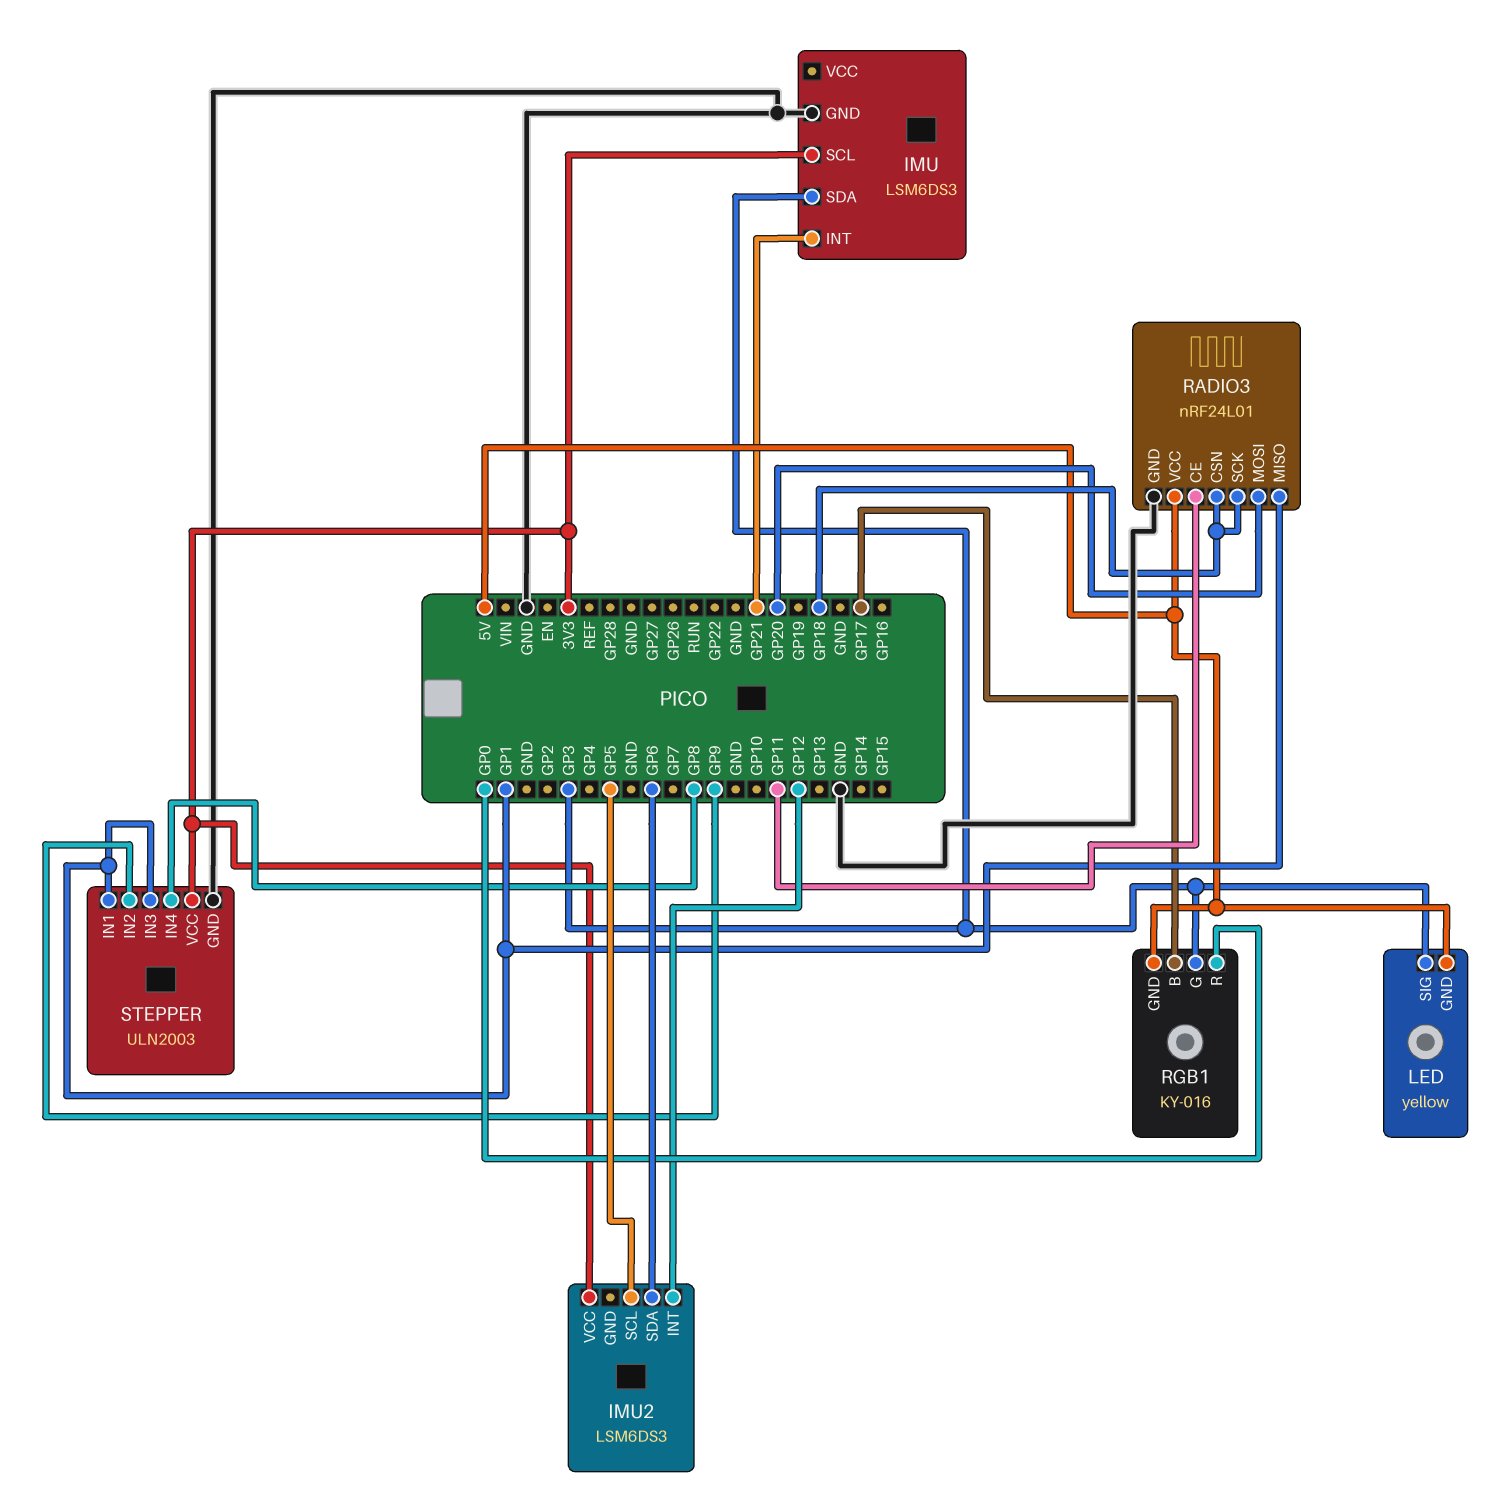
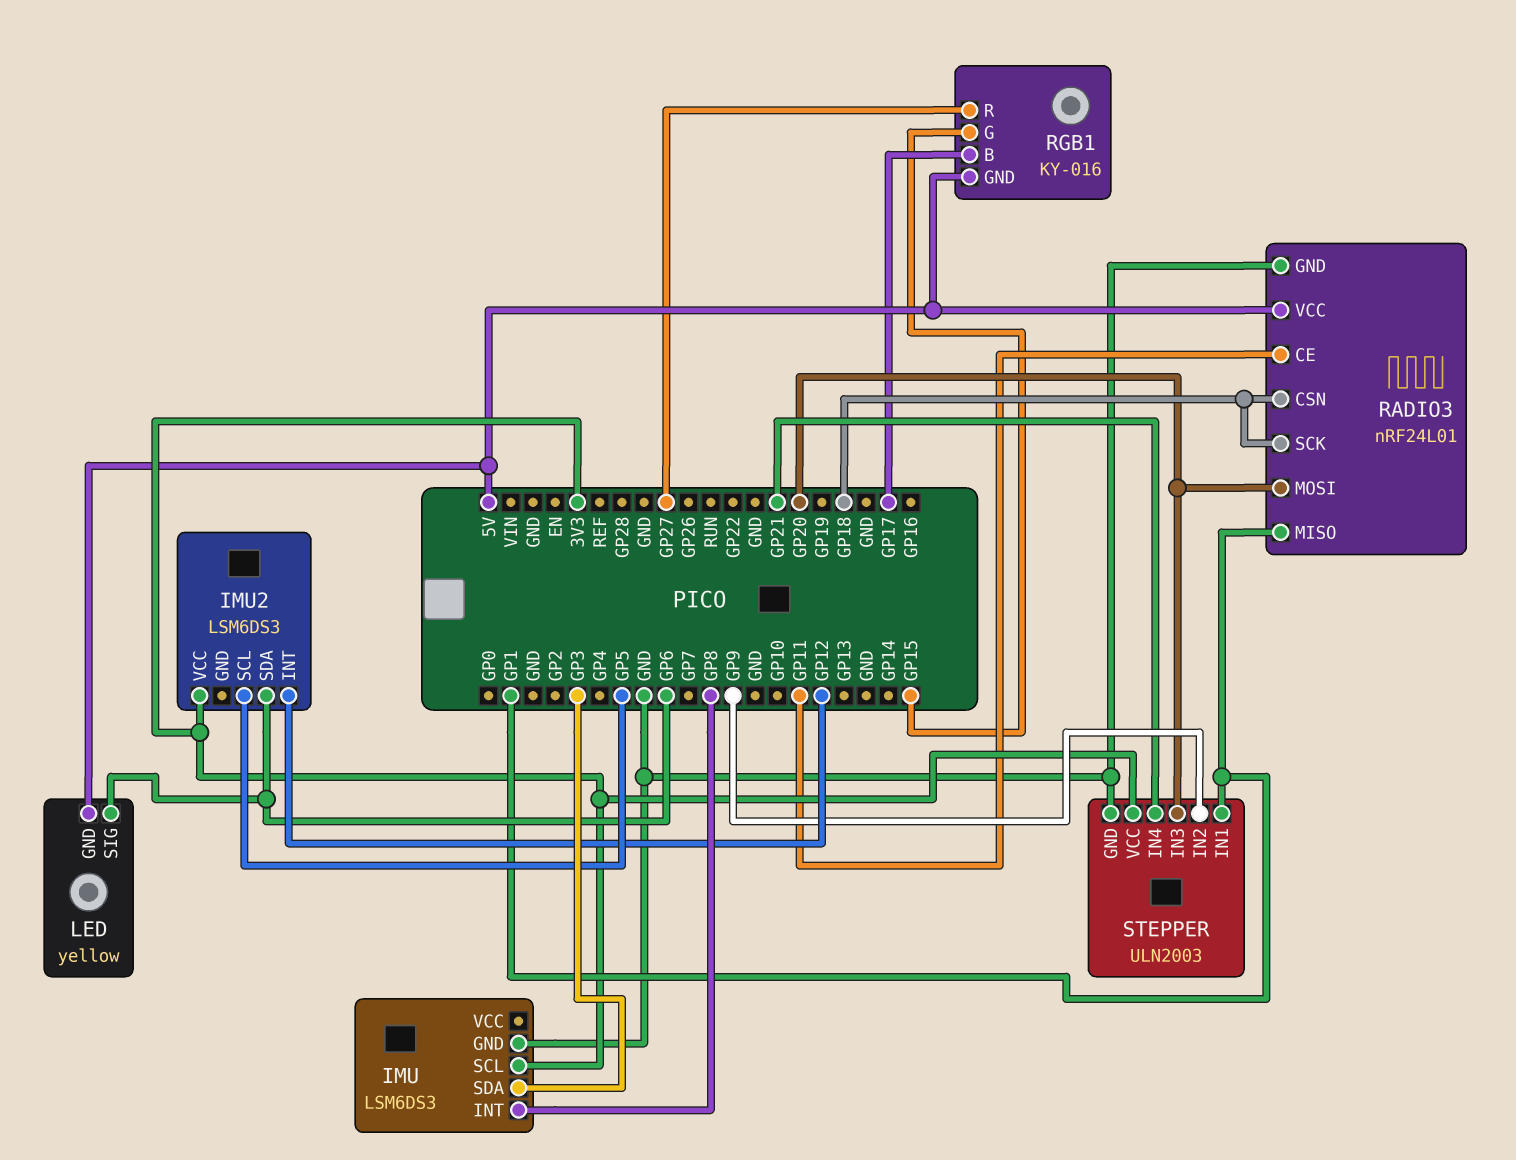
IMU pin INT: GP21 -> GP8
LED pin SIG: GP3 -> GP6
RGB1 pin G: GP3 -> GP15
RGB1 pin R: GP0 -> GP27
STEPPER pin IN3: GP1 -> GP20
STEPPER pin IN4: GP8 -> GP21

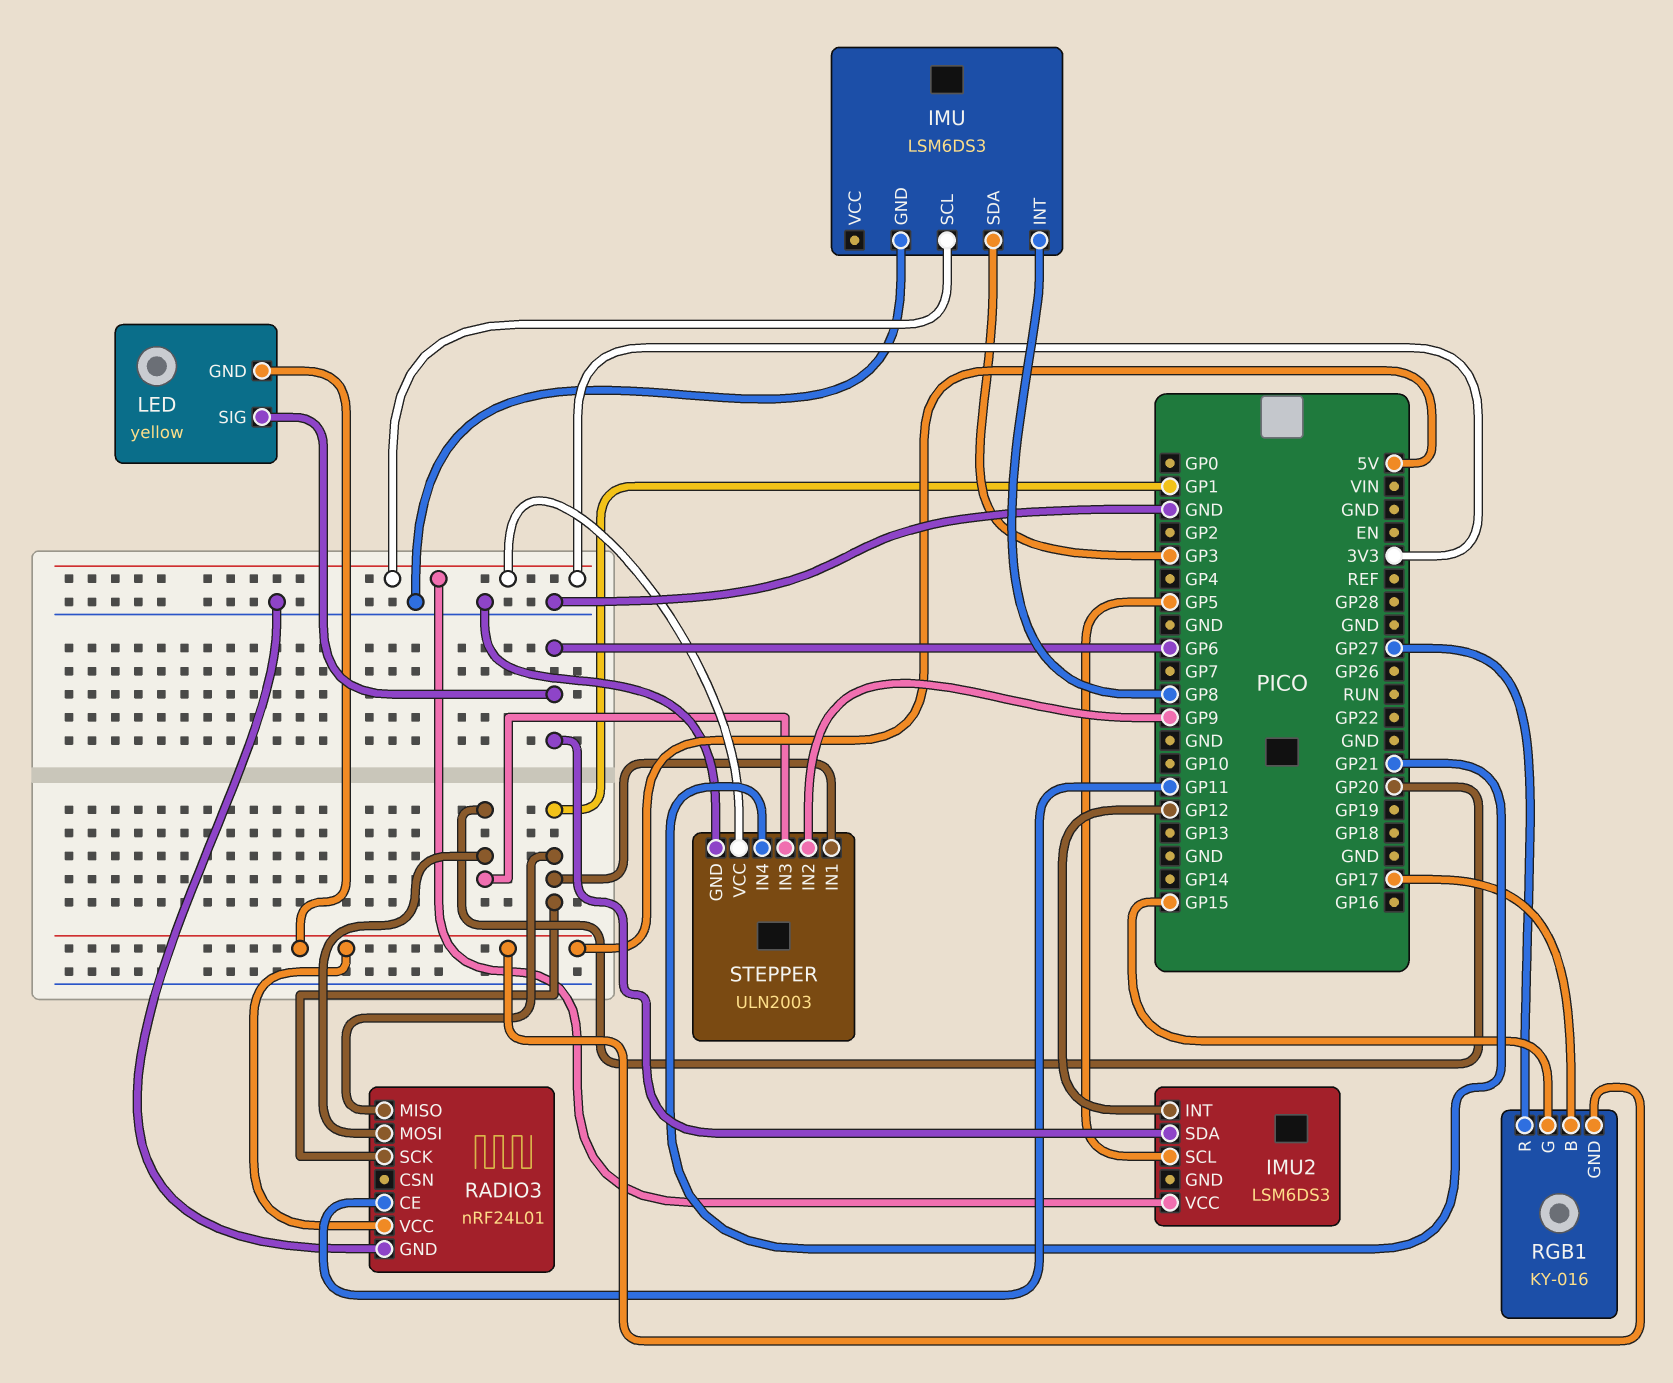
RADIO3 pin CSN: GP18 -> none
RADIO3 pin SCK: GP18 -> GP1

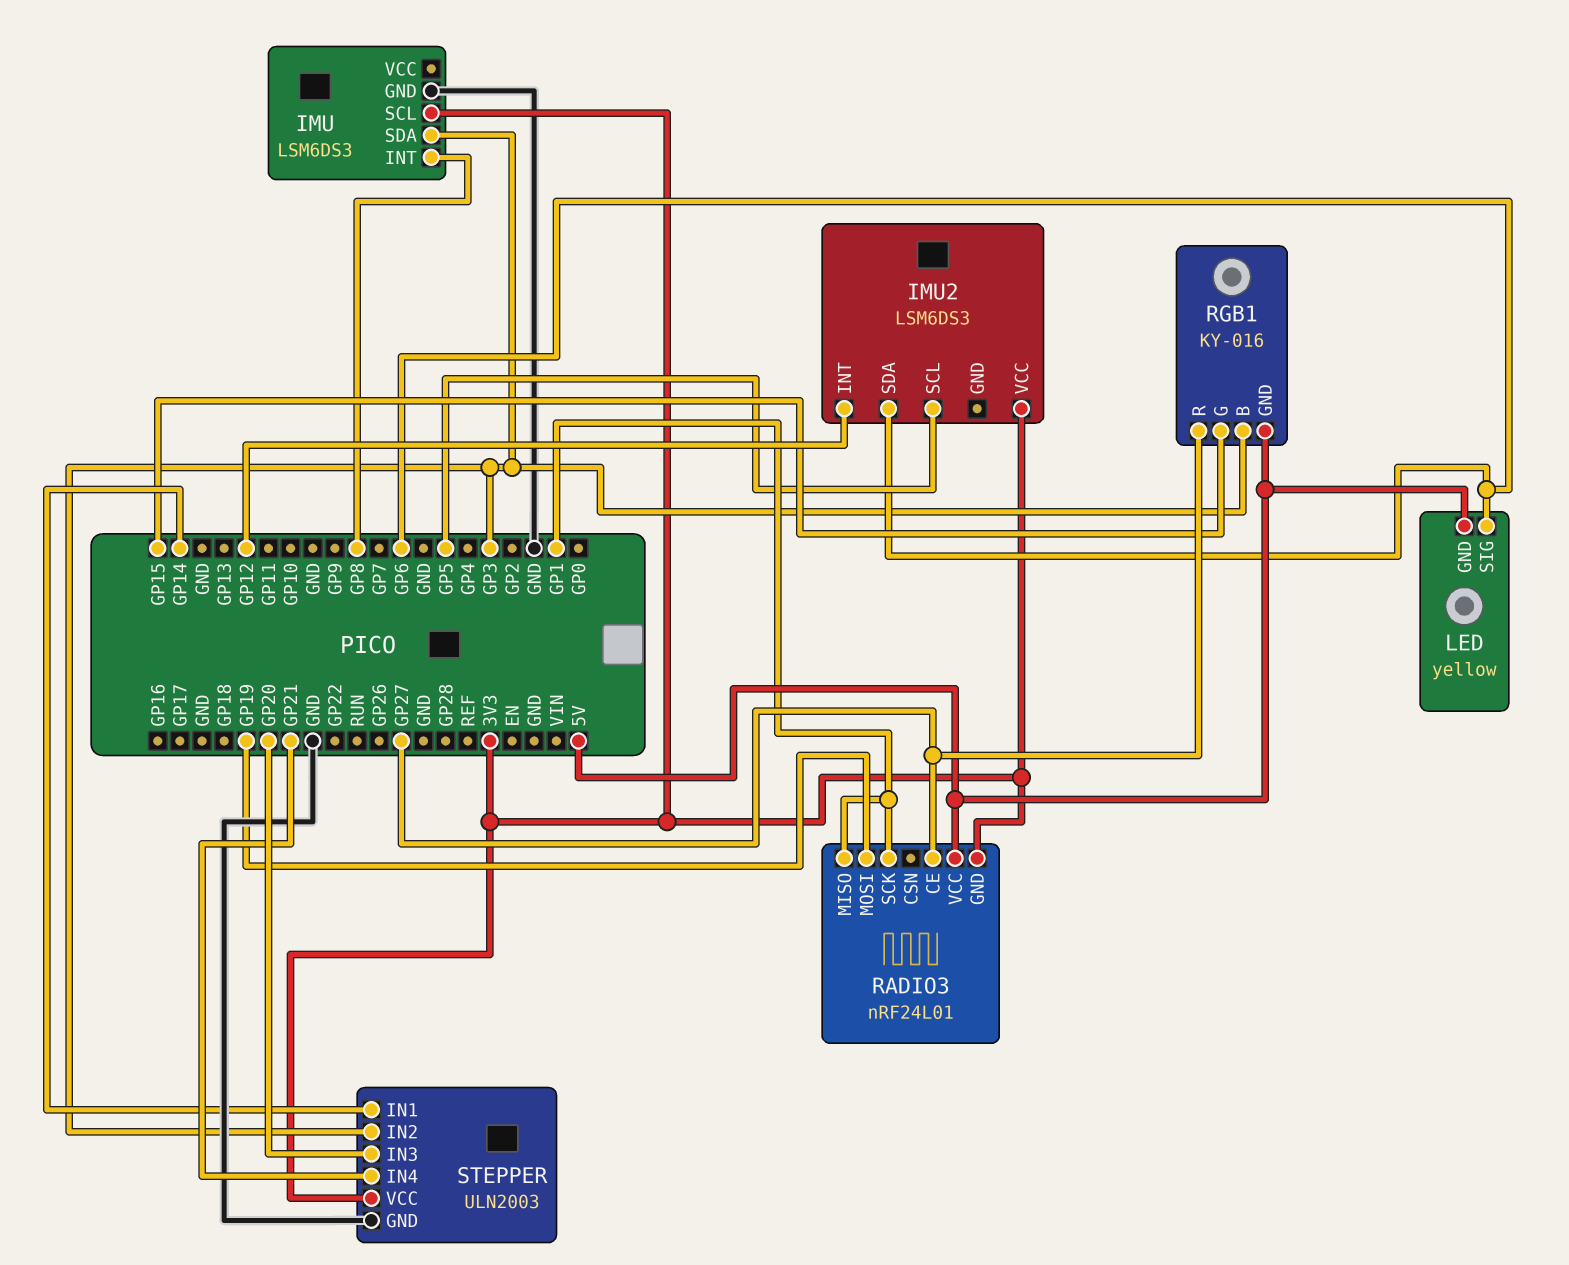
RADIO3 pin CE: GP11 -> GP27
RADIO3 pin GND: GND -> 3V3
RADIO3 pin MOSI: GP20 -> GP19
RGB1 pin B: GP17 -> GP3
STEPPER pin IN1: GP1 -> GP14
STEPPER pin IN2: GP9 -> GP3

